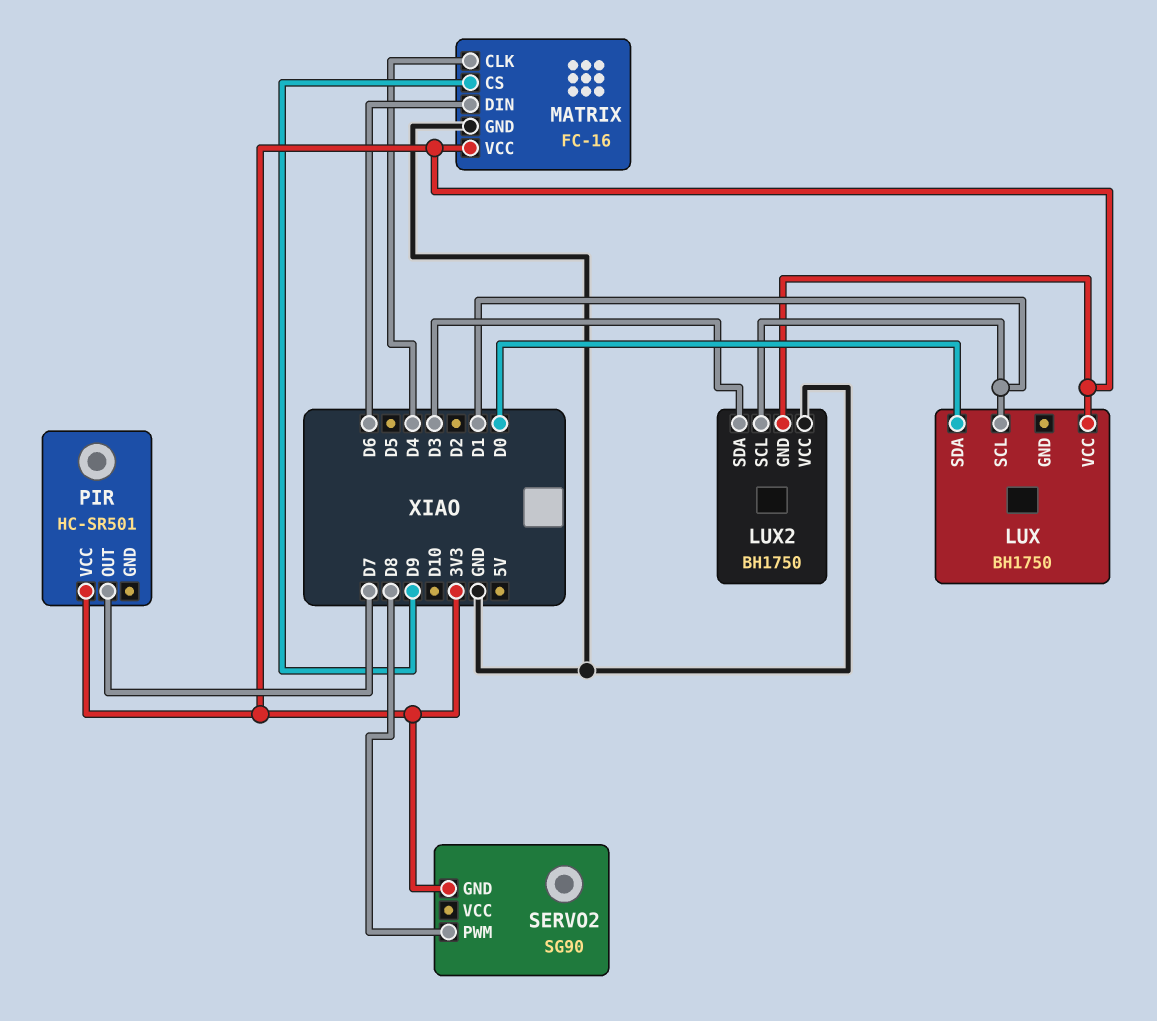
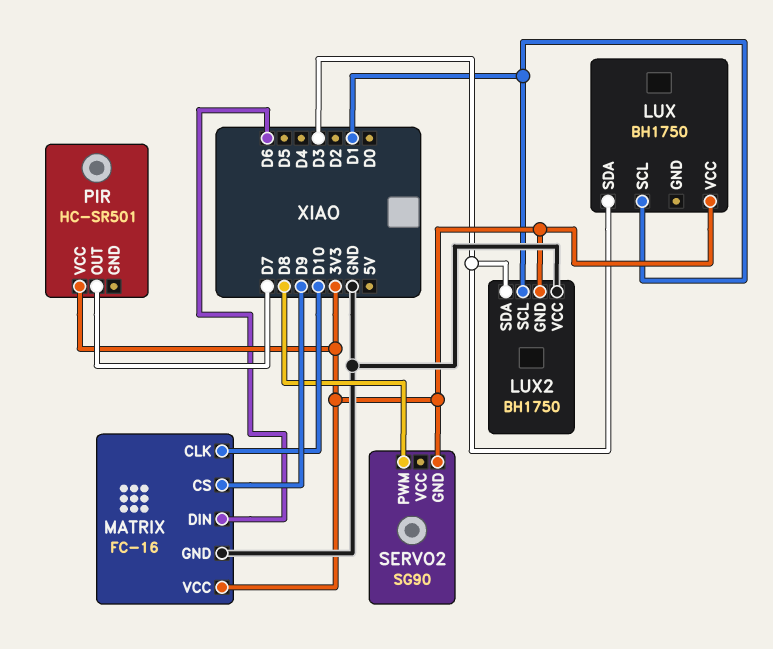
LUX pin SDA: D0 -> D3
MATRIX pin CLK: D4 -> D10

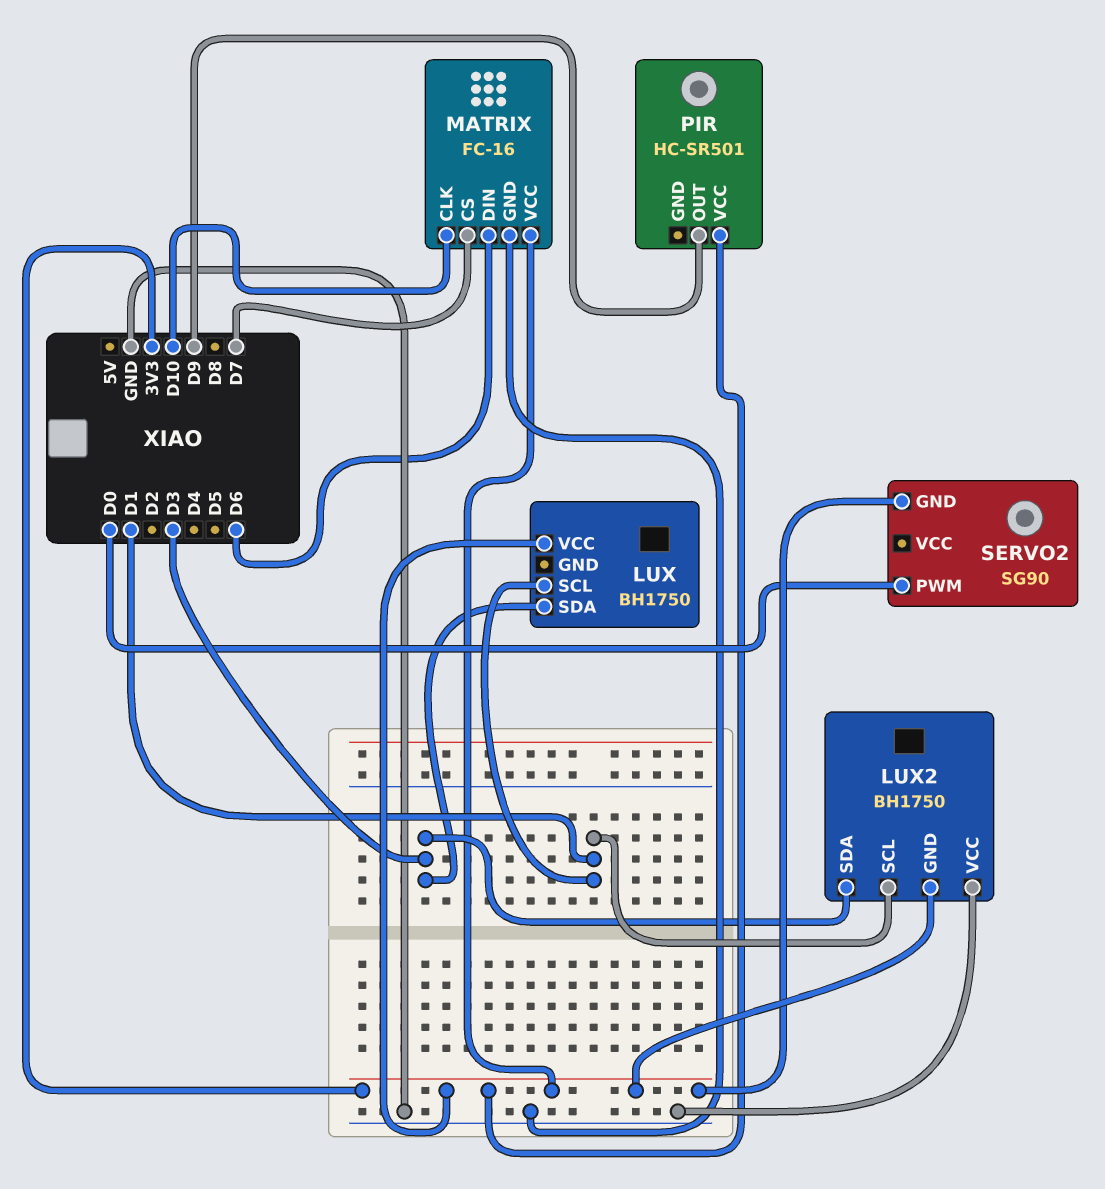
MATRIX pin CS: D9 -> D7
PIR pin OUT: D7 -> D9
SERVO2 pin PWM: D8 -> D0

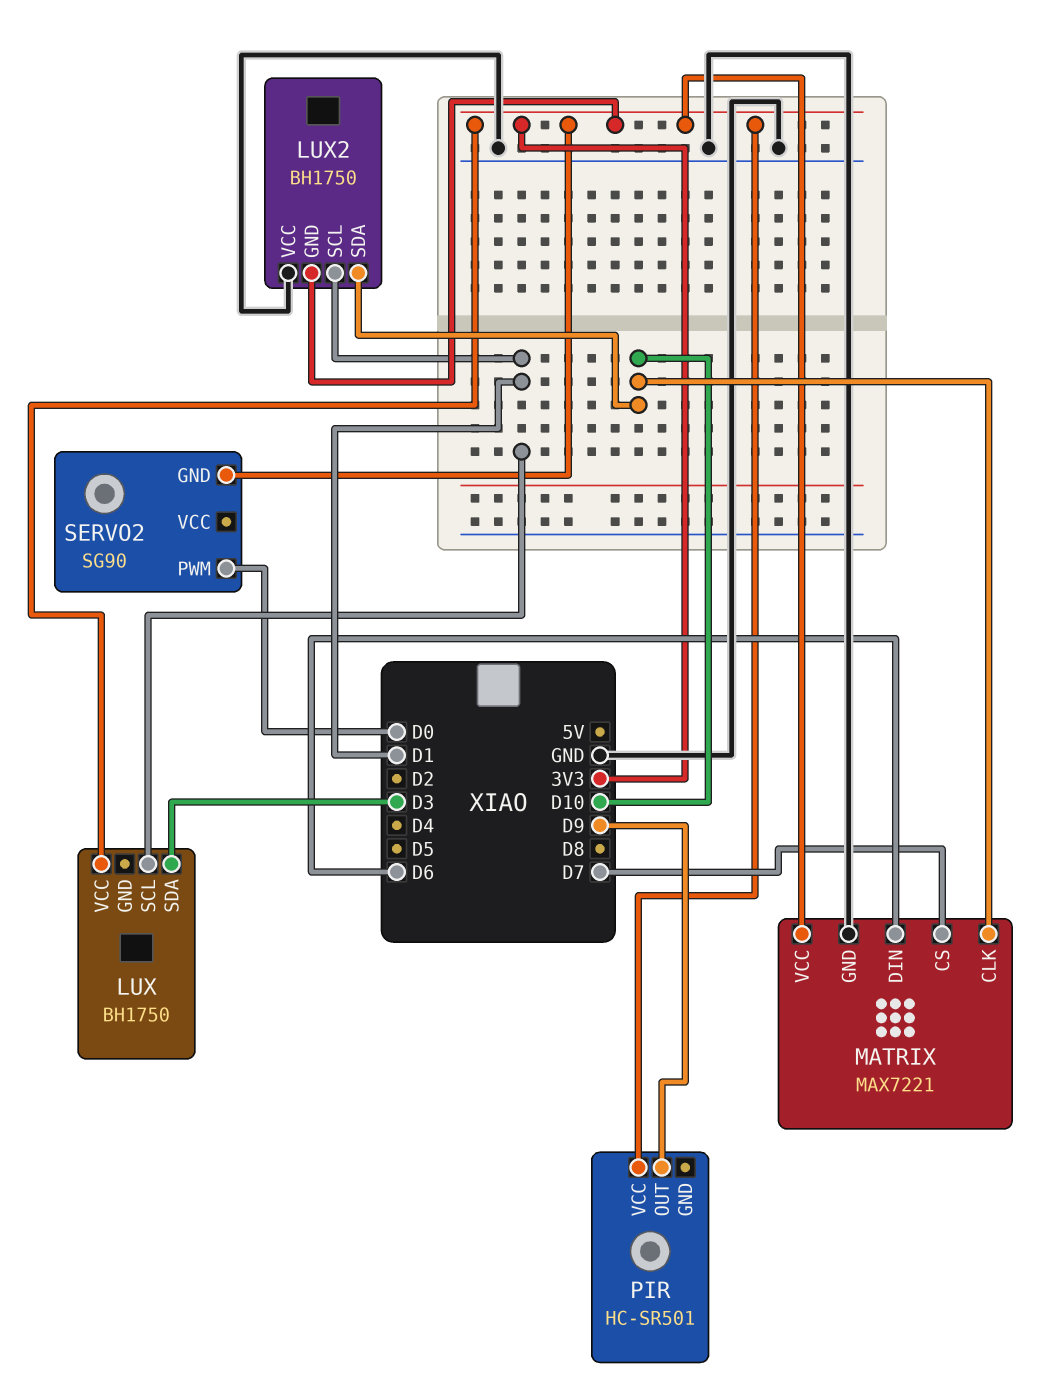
LUX2 pin SDA: D3 -> D10
MATRIX: FC-16 -> MAX7221

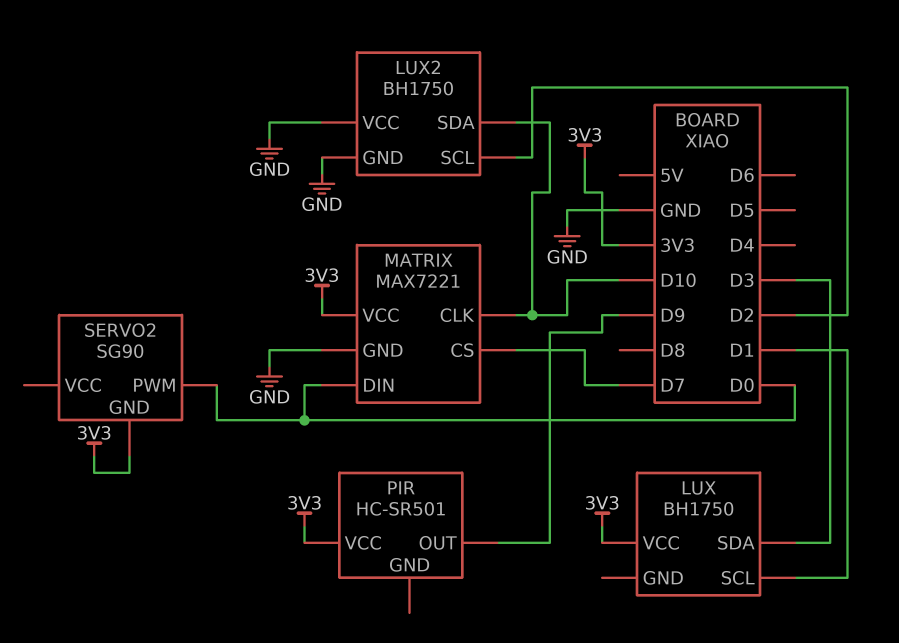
LUX2 pin GND: 3V3 -> GND
LUX2 pin SCL: D1 -> D2
MATRIX pin DIN: D6 -> D0

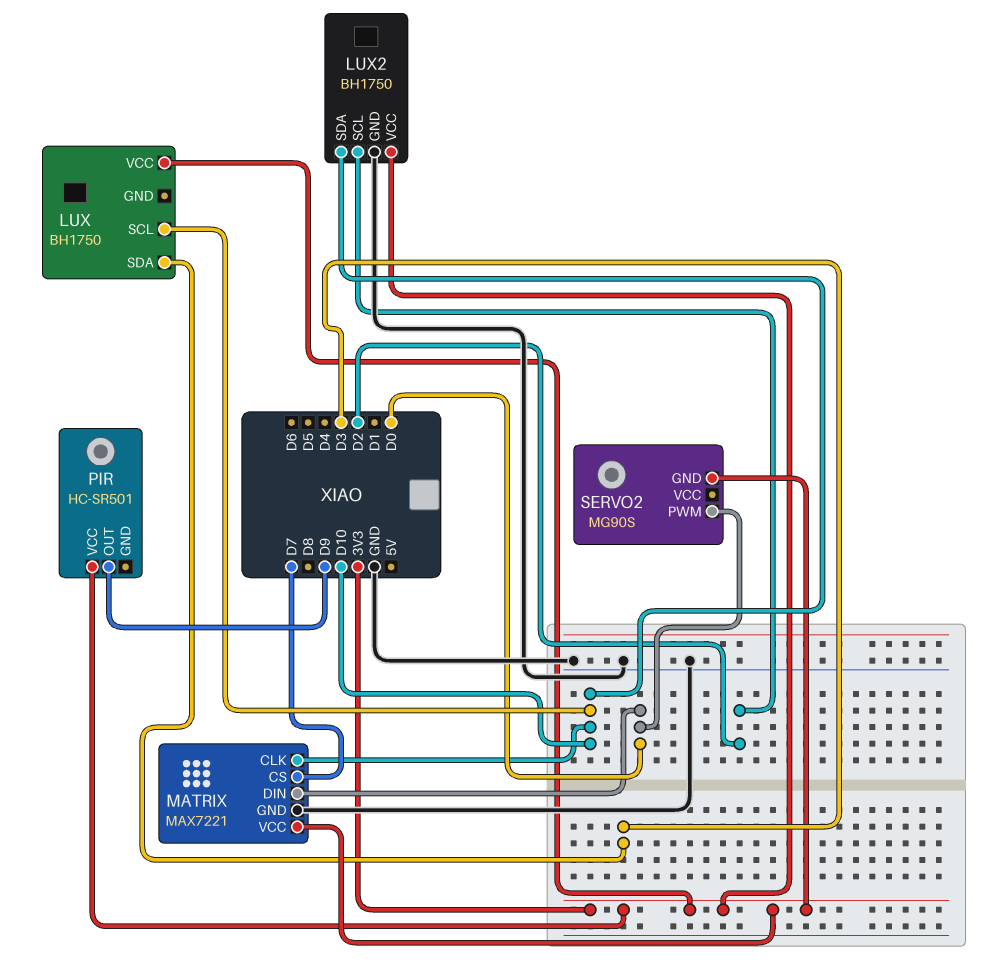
LUX pin SCL: D1 -> D10
LUX2 pin VCC: GND -> 3V3
SERVO2: SG90 -> MG90S

